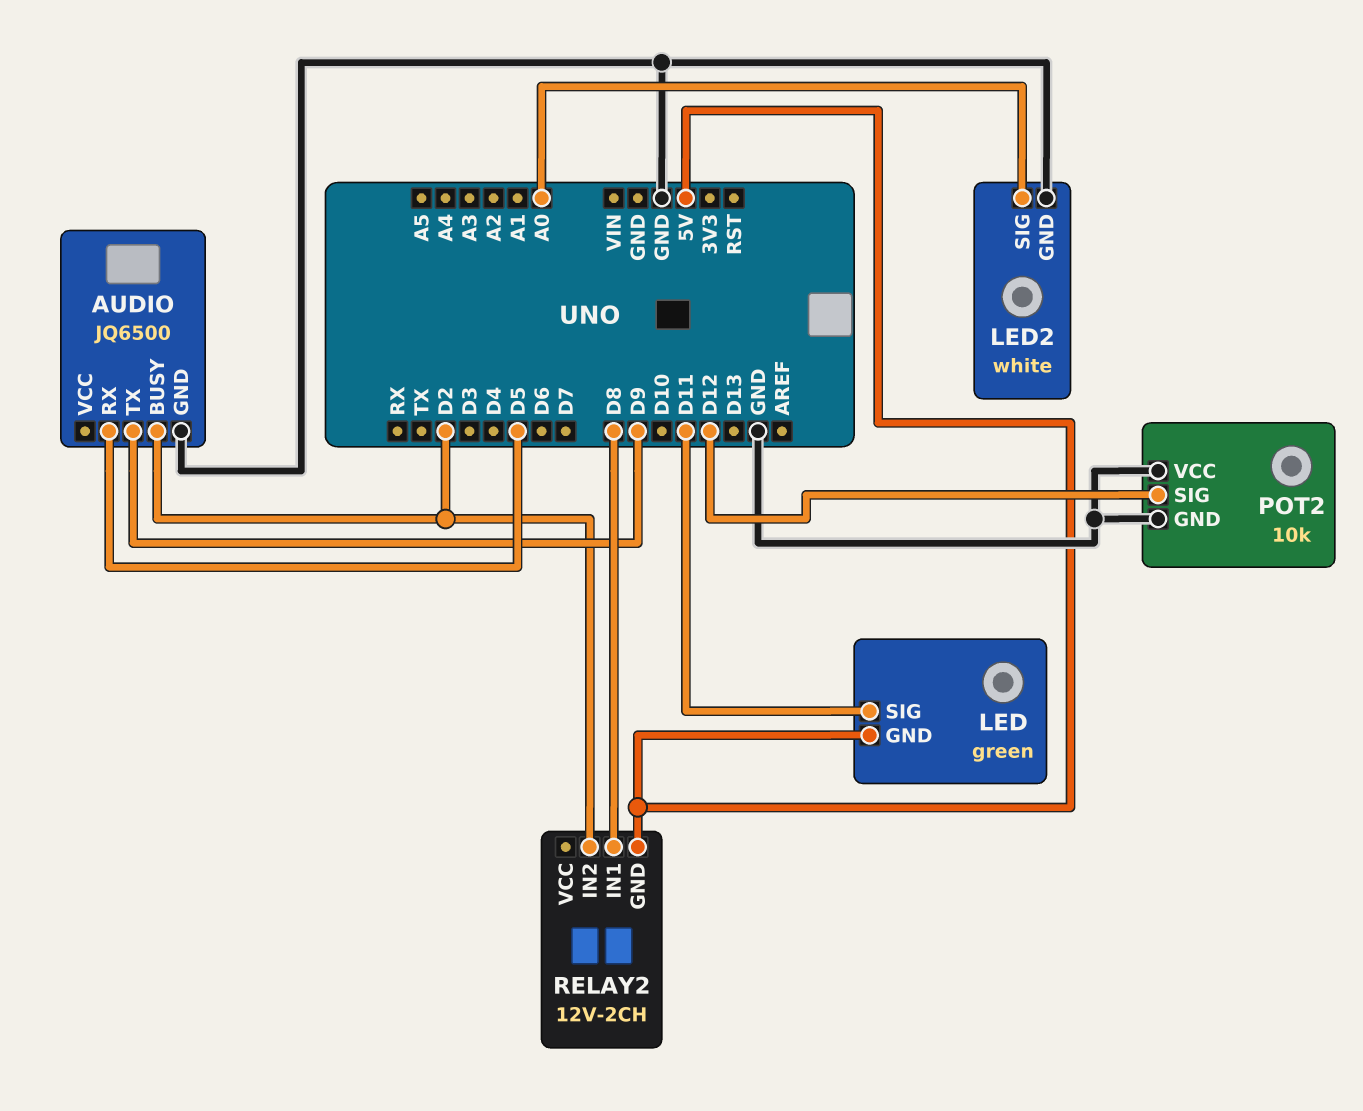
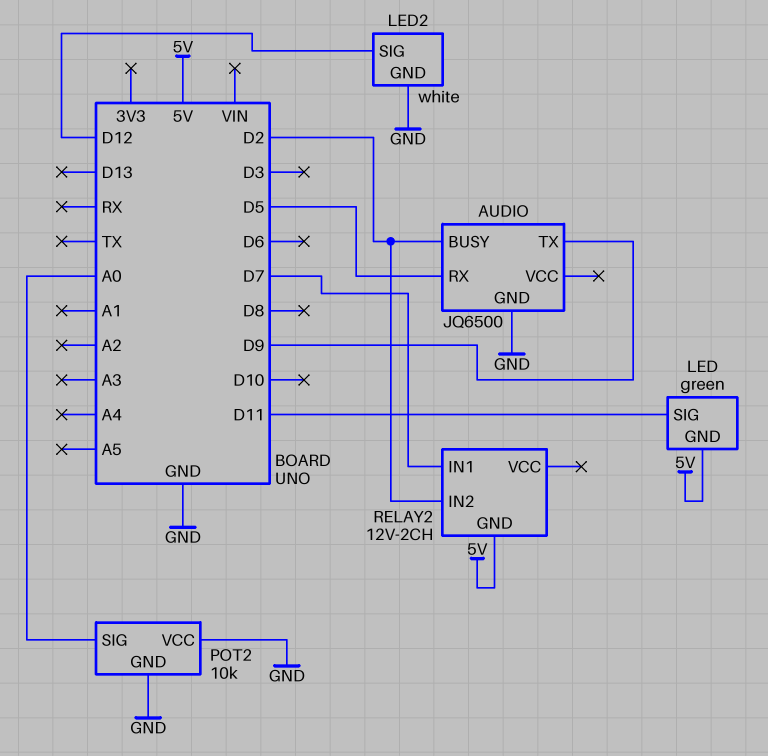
LED2 pin SIG: A0 -> D12
POT2 pin SIG: D12 -> A0
RELAY2 pin IN1: D8 -> D7

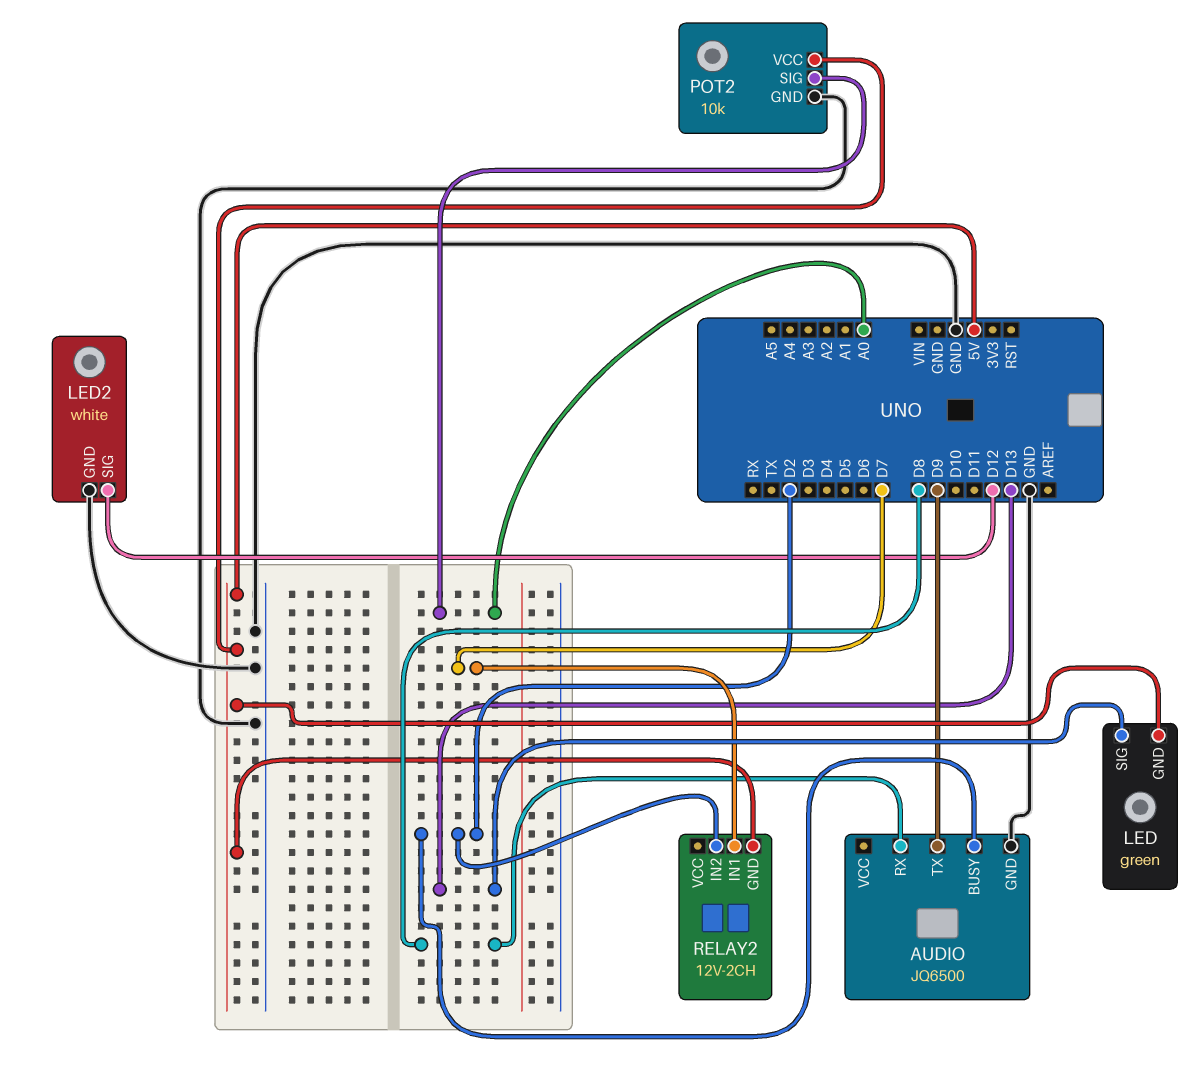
AUDIO pin RX: D5 -> D8
LED pin SIG: D11 -> D13
POT2 pin VCC: GND -> 5V

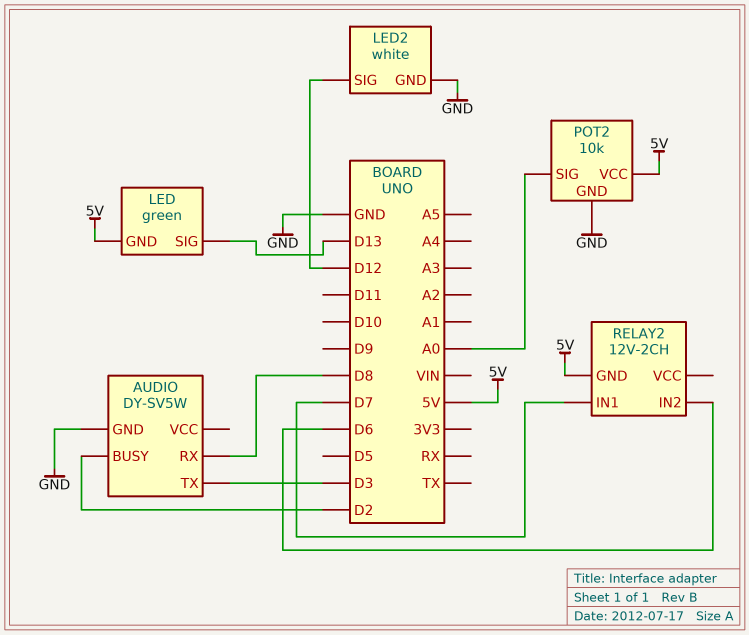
AUDIO: JQ6500 -> DY-SV5W
AUDIO pin TX: D9 -> D3
RELAY2 pin IN2: D2 -> D6

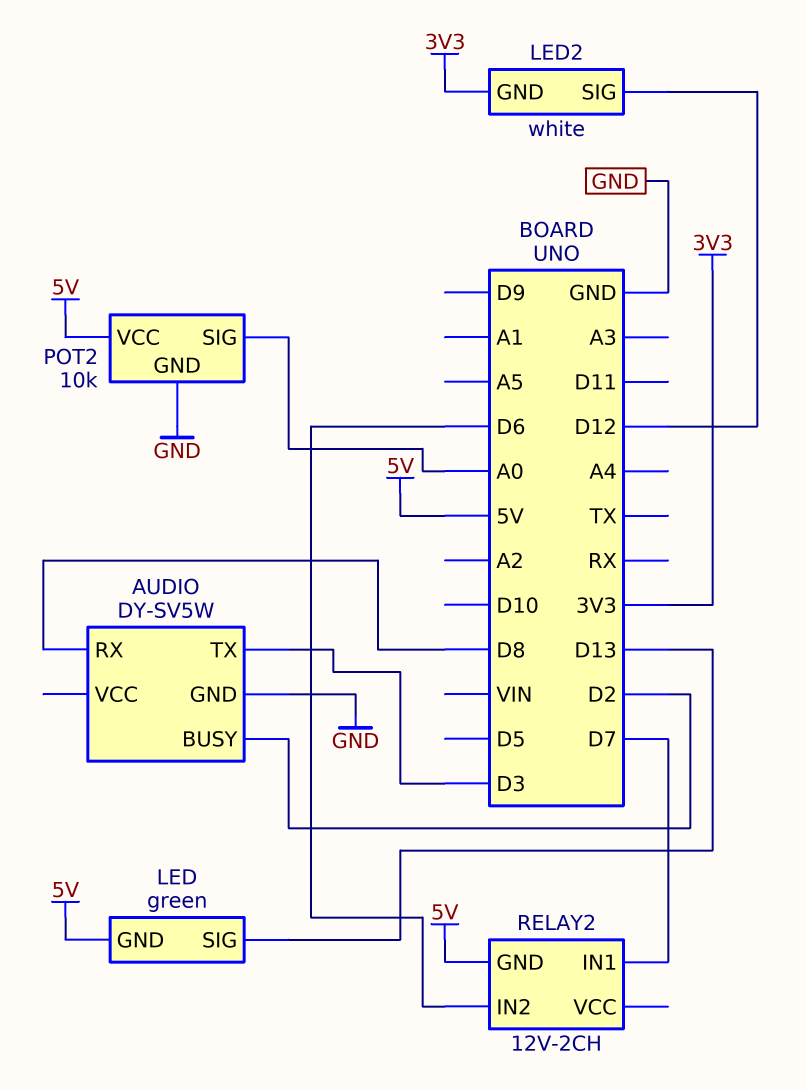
LED2 pin GND: GND -> 3V3

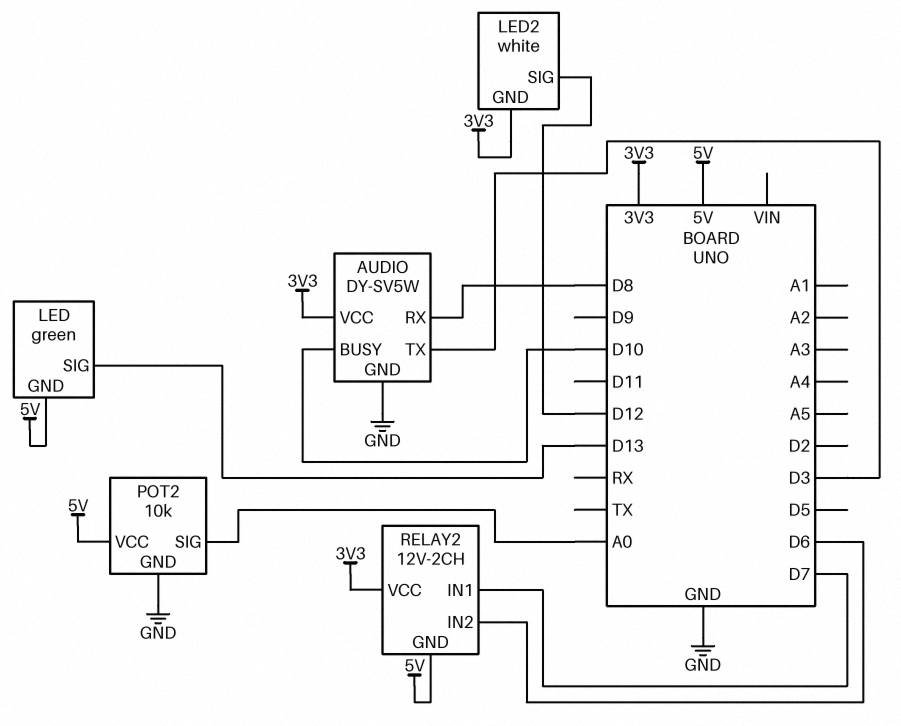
AUDIO pin BUSY: D2 -> D10
AUDIO pin VCC: none -> 3V3
RELAY2 pin VCC: none -> 3V3

